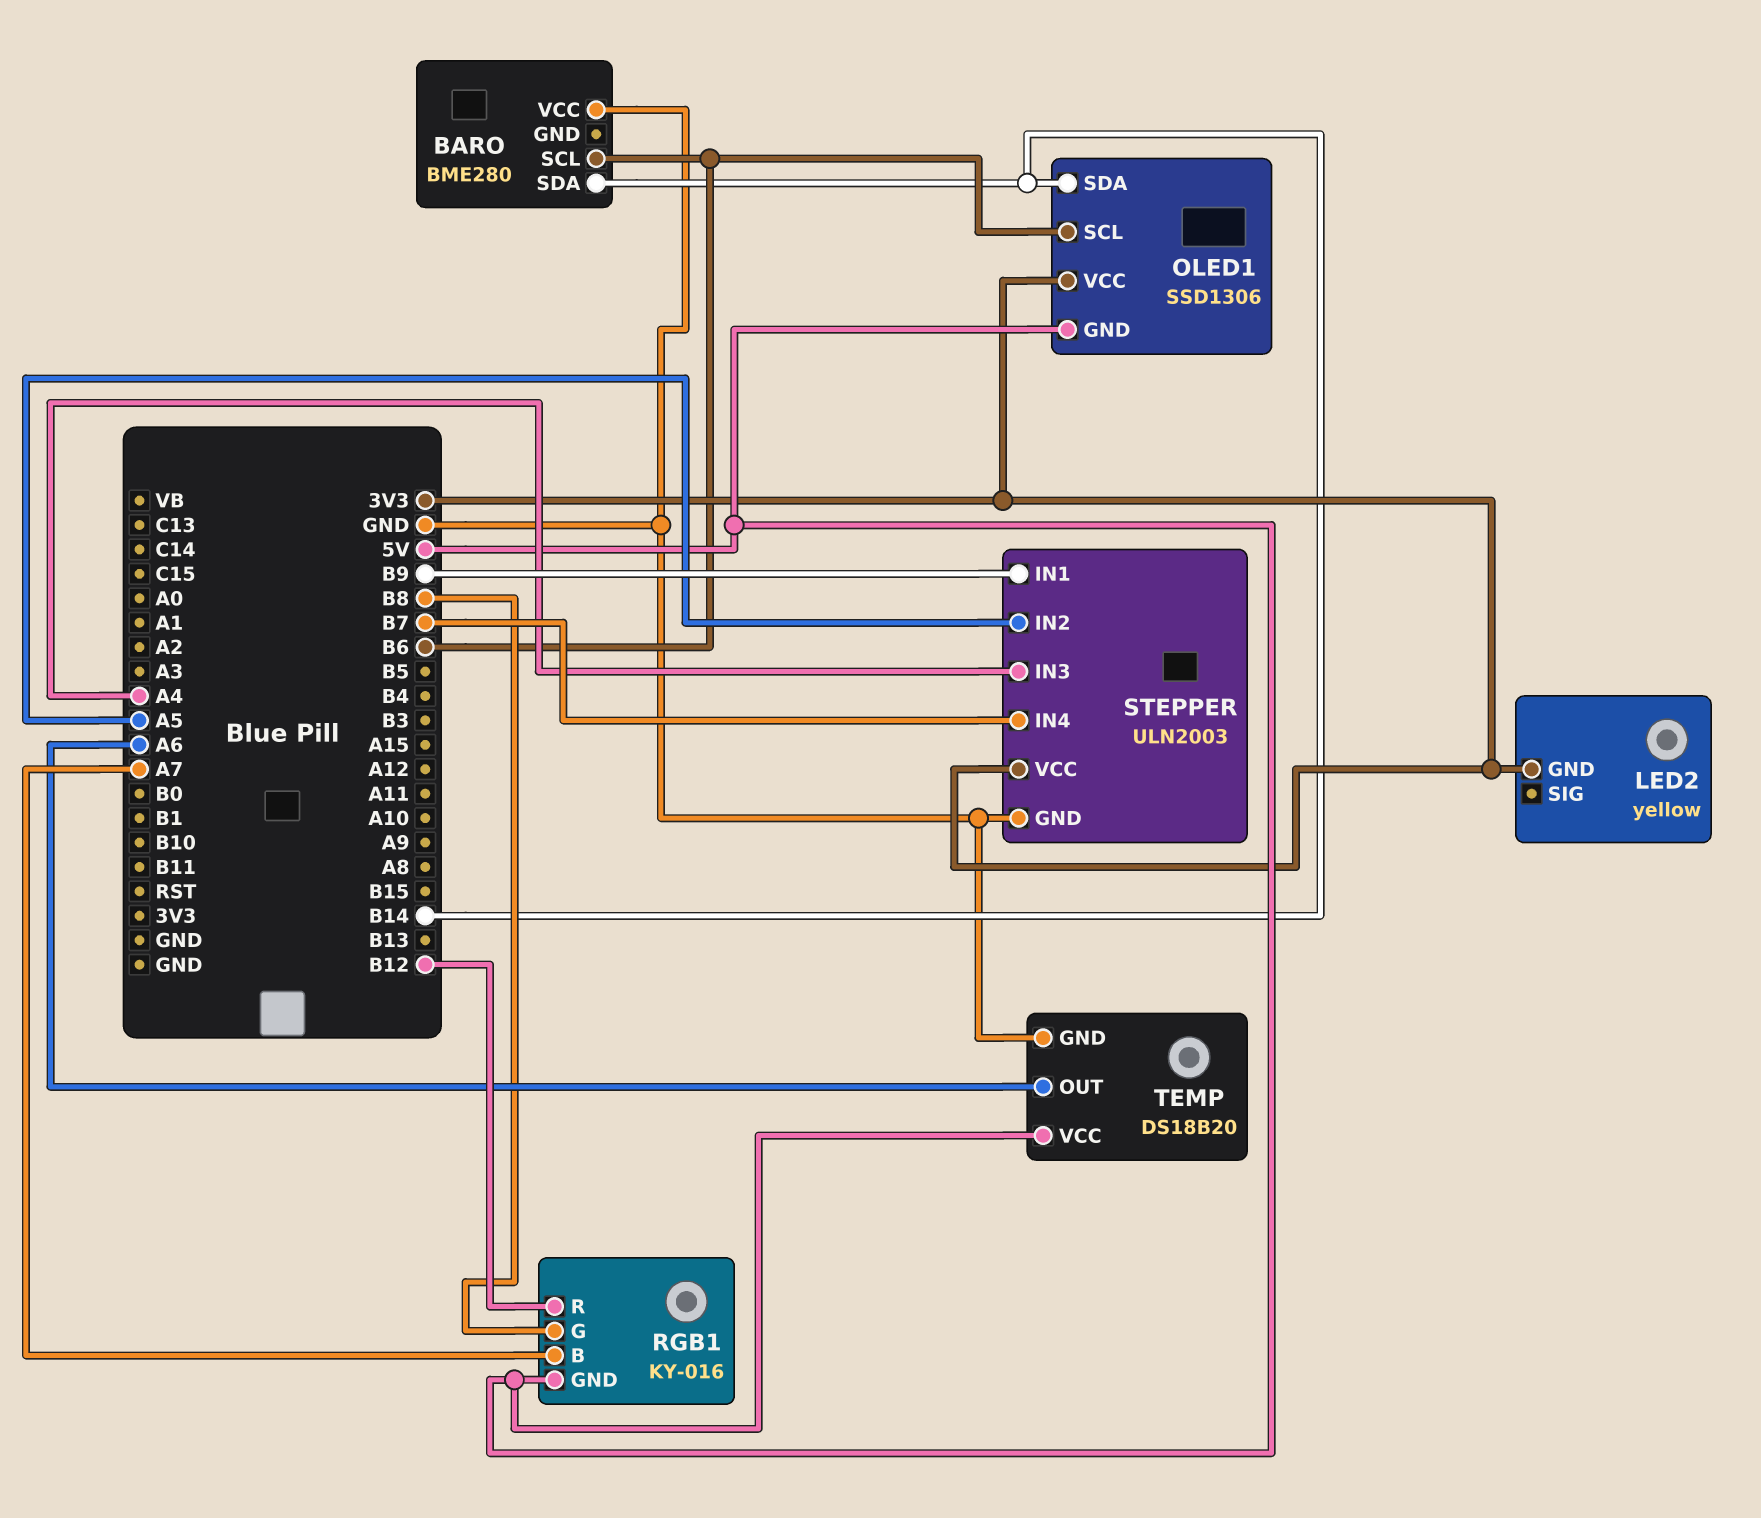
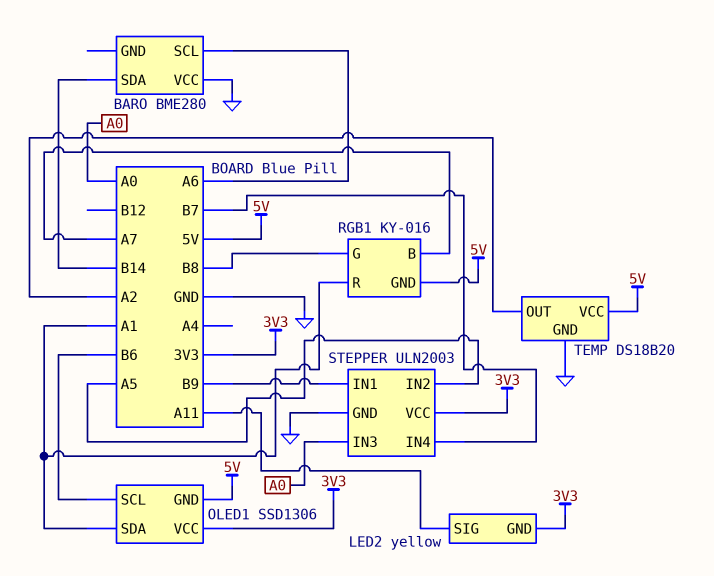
BARO pin SCL: B6 -> A6
LED2 pin SIG: none -> A11
OLED1 pin SDA: B14 -> A1
RGB1 pin R: B12 -> A1
STEPPER pin IN3: A4 -> A0
TEMP pin OUT: A6 -> A2

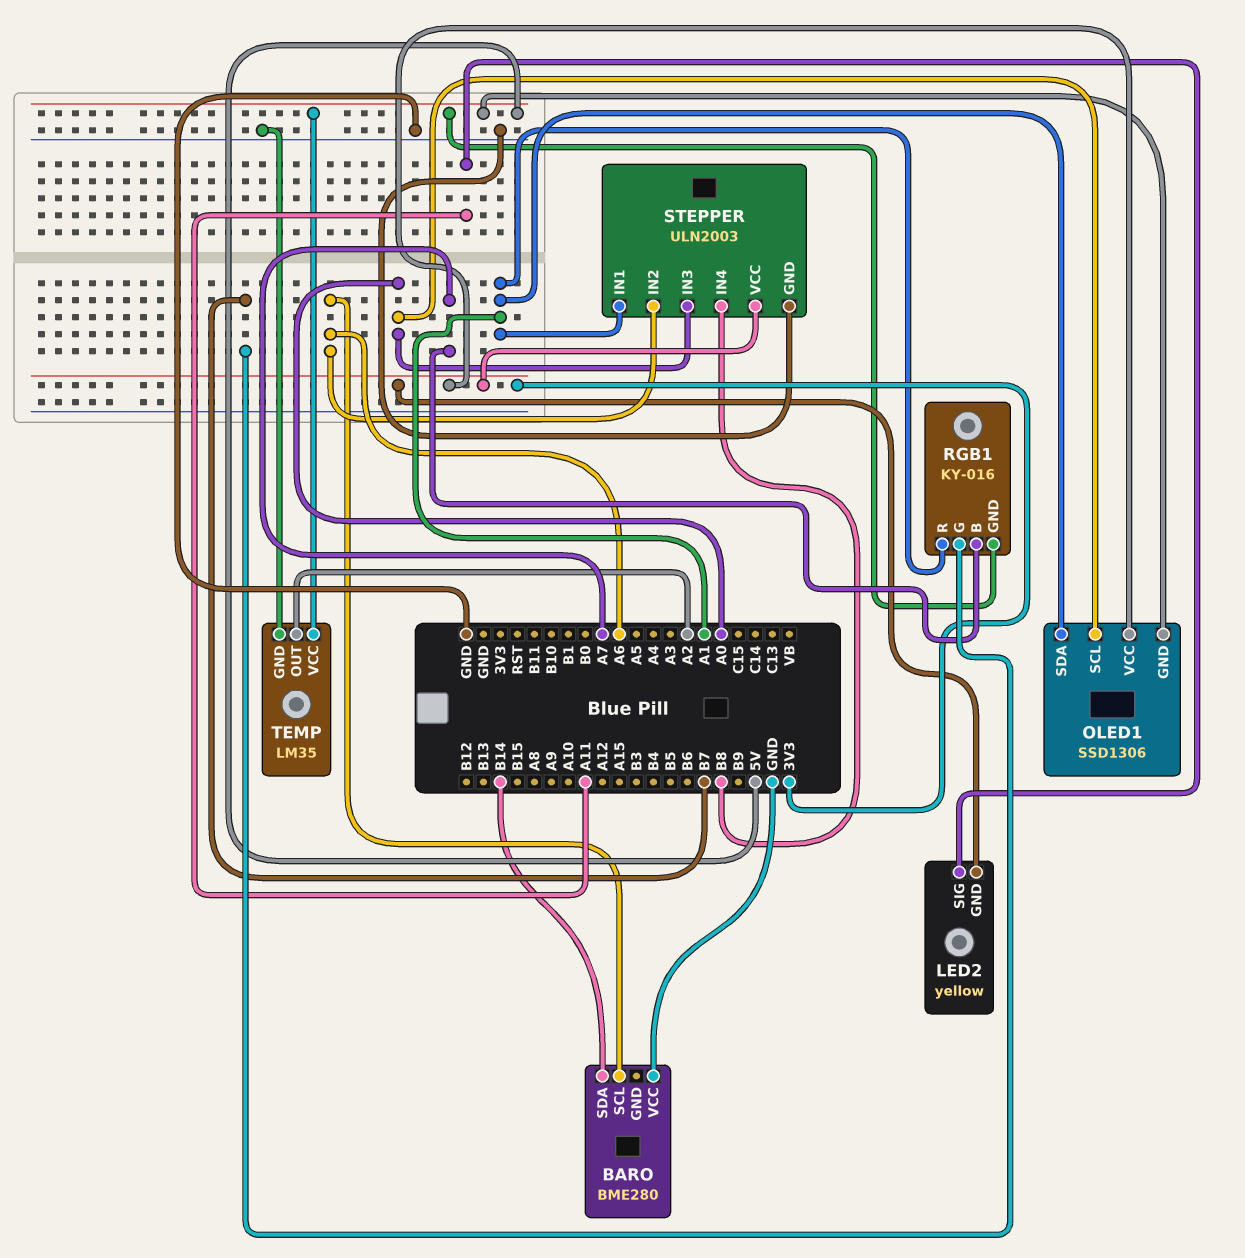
OLED1 pin SCL: B6 -> A0
RGB1 pin G: B8 -> B7
STEPPER pin IN1: B9 -> A1
STEPPER pin IN2: A5 -> A6
STEPPER pin IN4: B7 -> B8
TEMP: DS18B20 -> LM35

